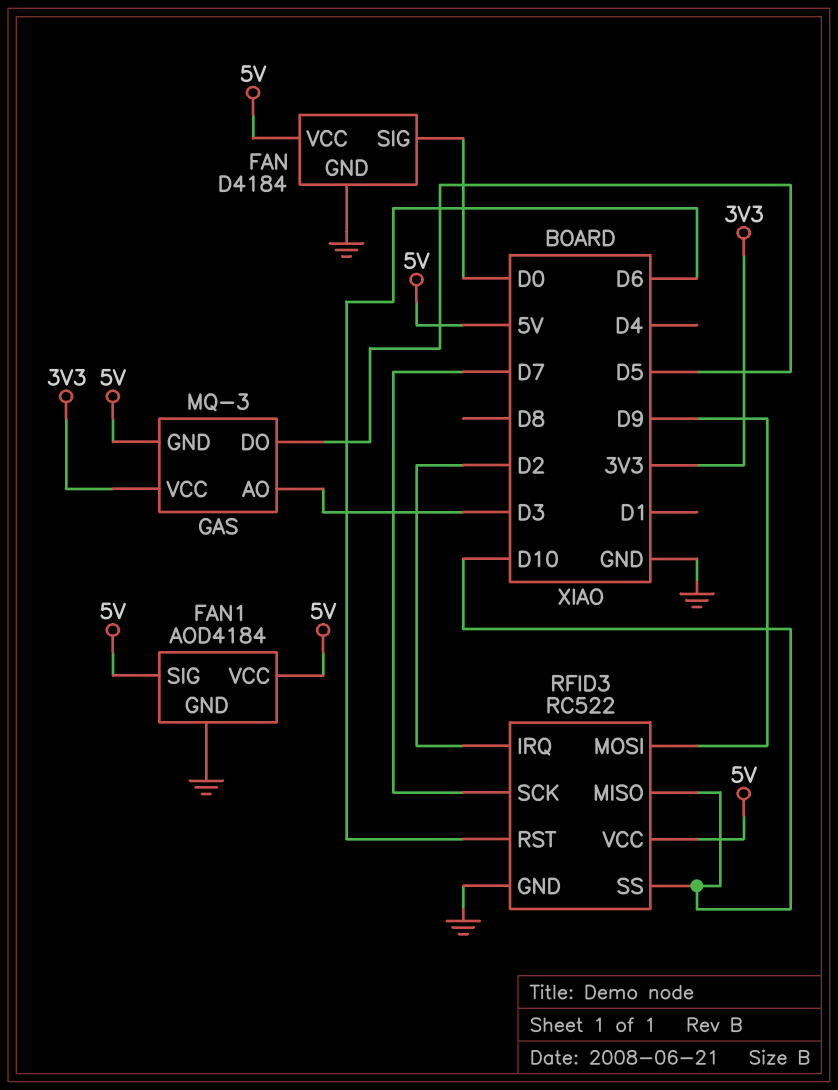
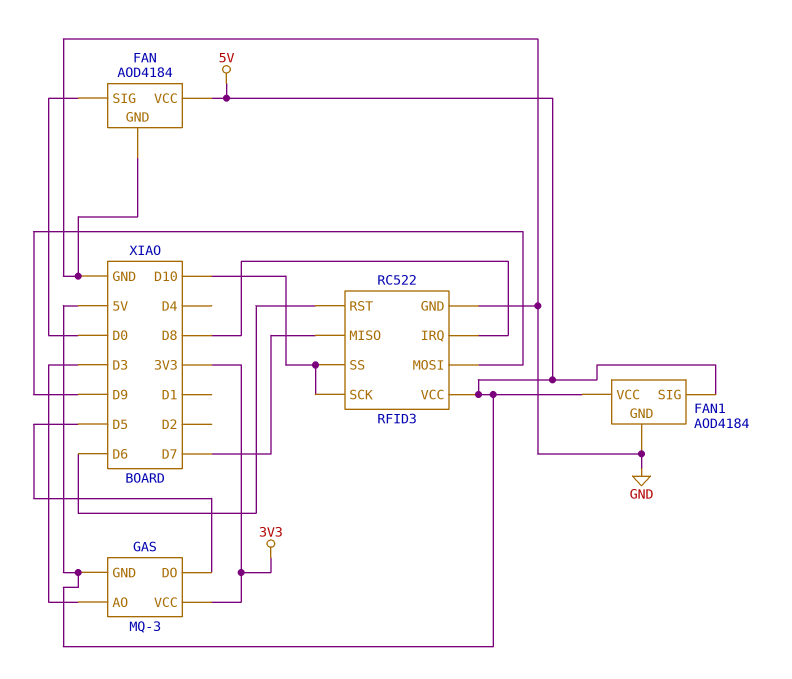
FAN: D4184 -> AOD4184
RFID3 pin IRQ: D2 -> D8
RFID3 pin MISO: D10 -> D7
RFID3 pin SCK: D7 -> D10

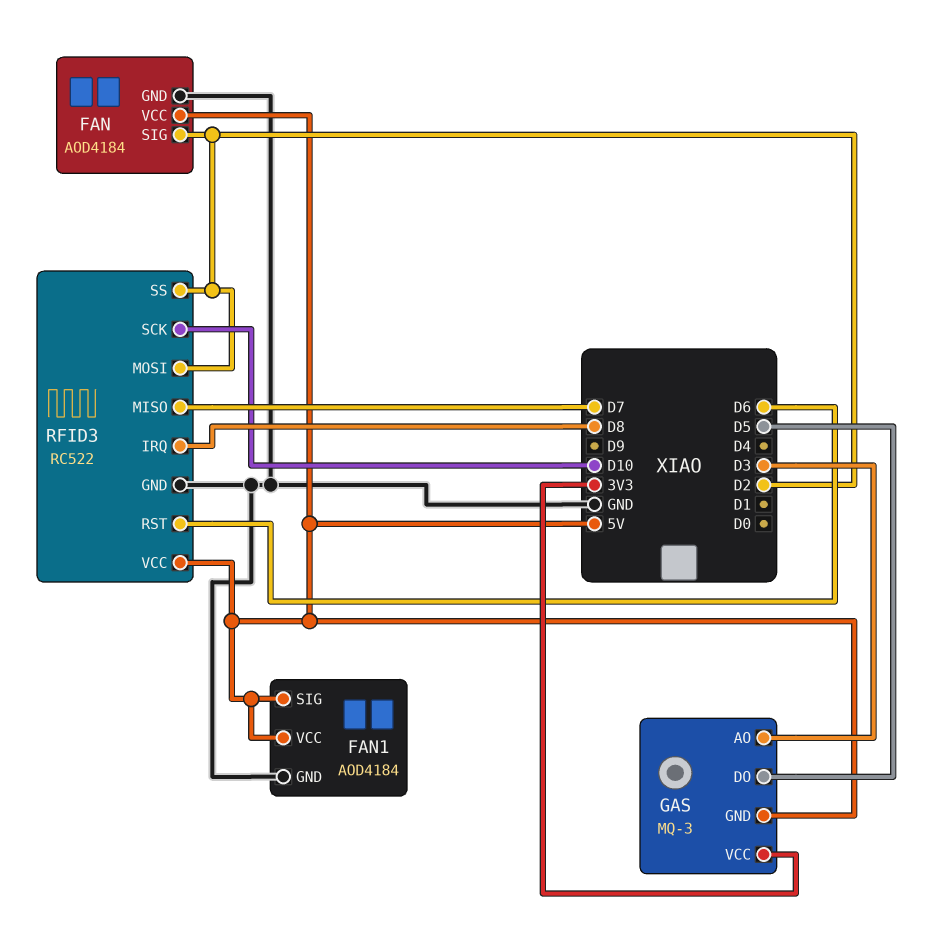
FAN pin SIG: D0 -> D2
RFID3 pin MOSI: D9 -> D2
RFID3 pin SS: D10 -> D2

